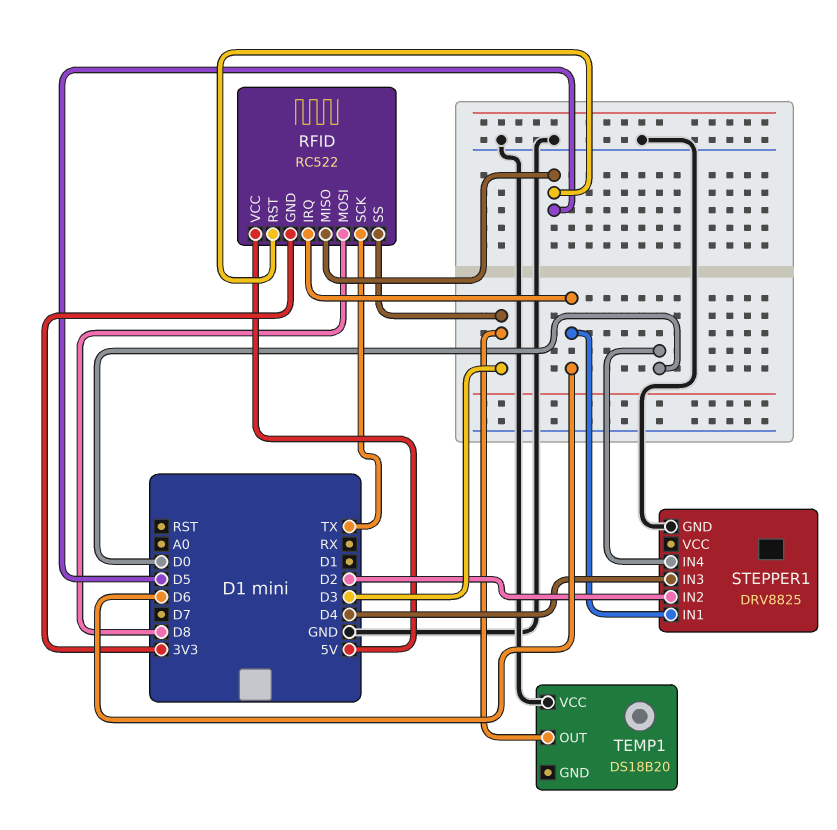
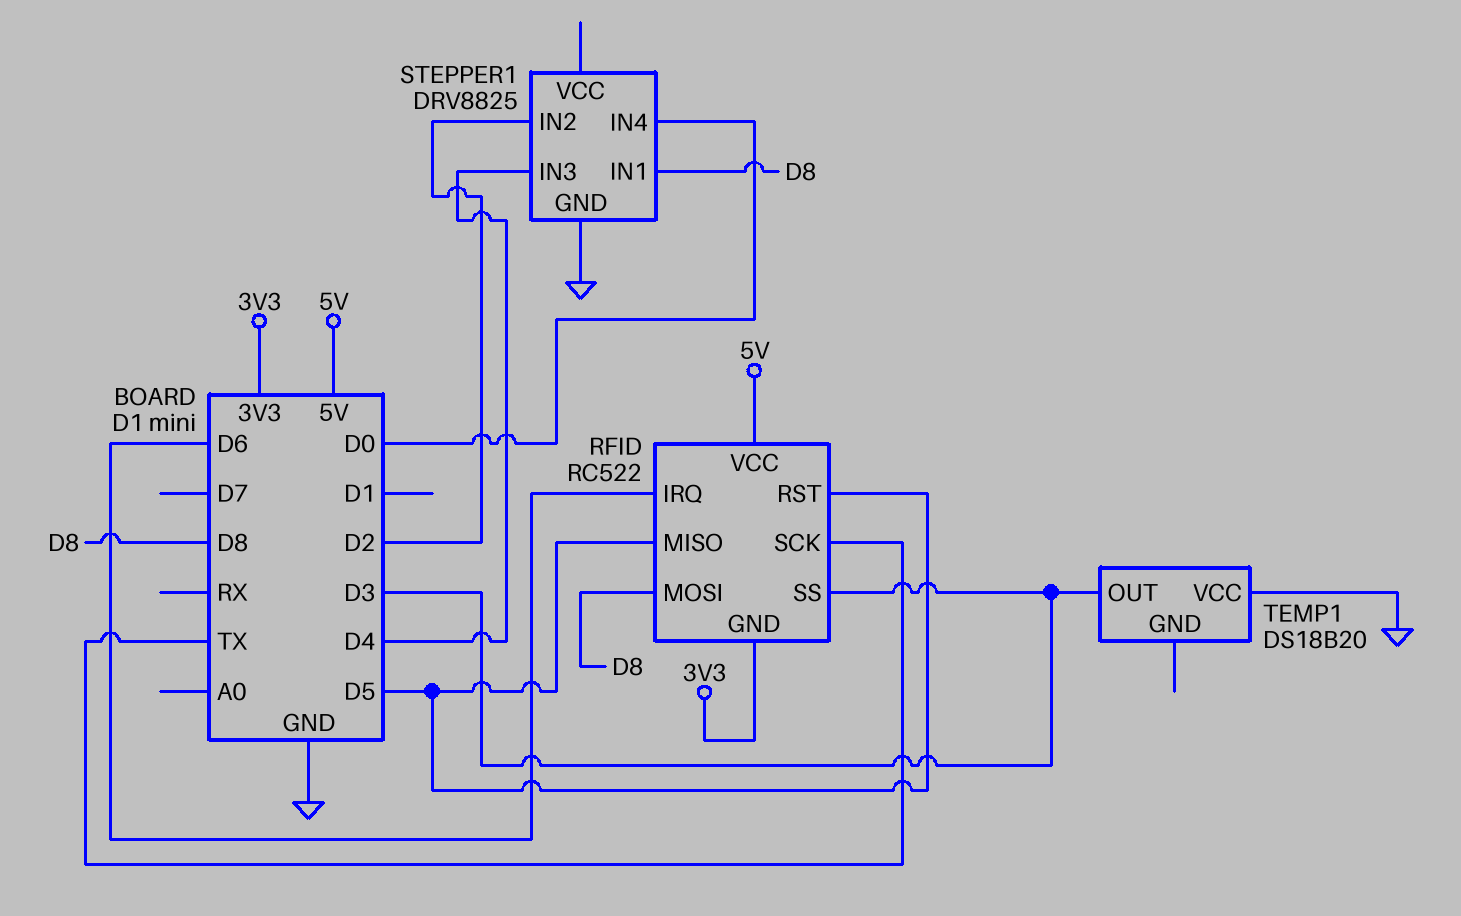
STEPPER1 pin IN1: D6 -> D8

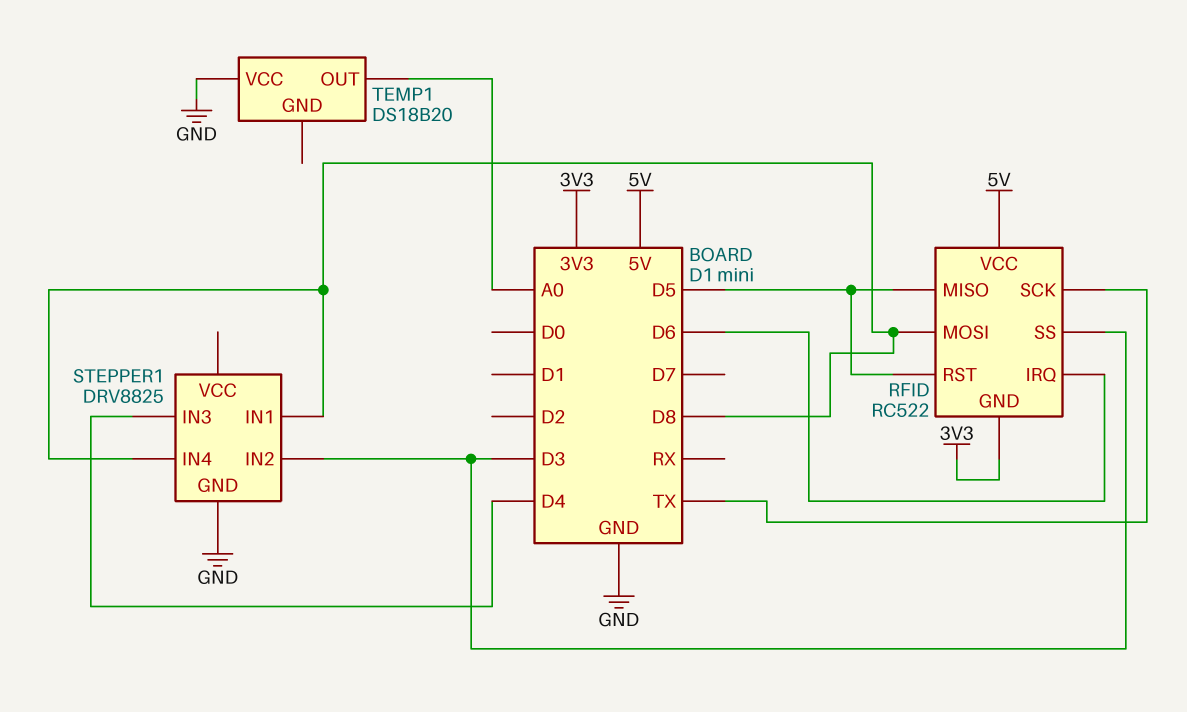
STEPPER1 pin IN2: D2 -> D3
STEPPER1 pin IN4: D0 -> D8
TEMP1 pin OUT: D3 -> A0

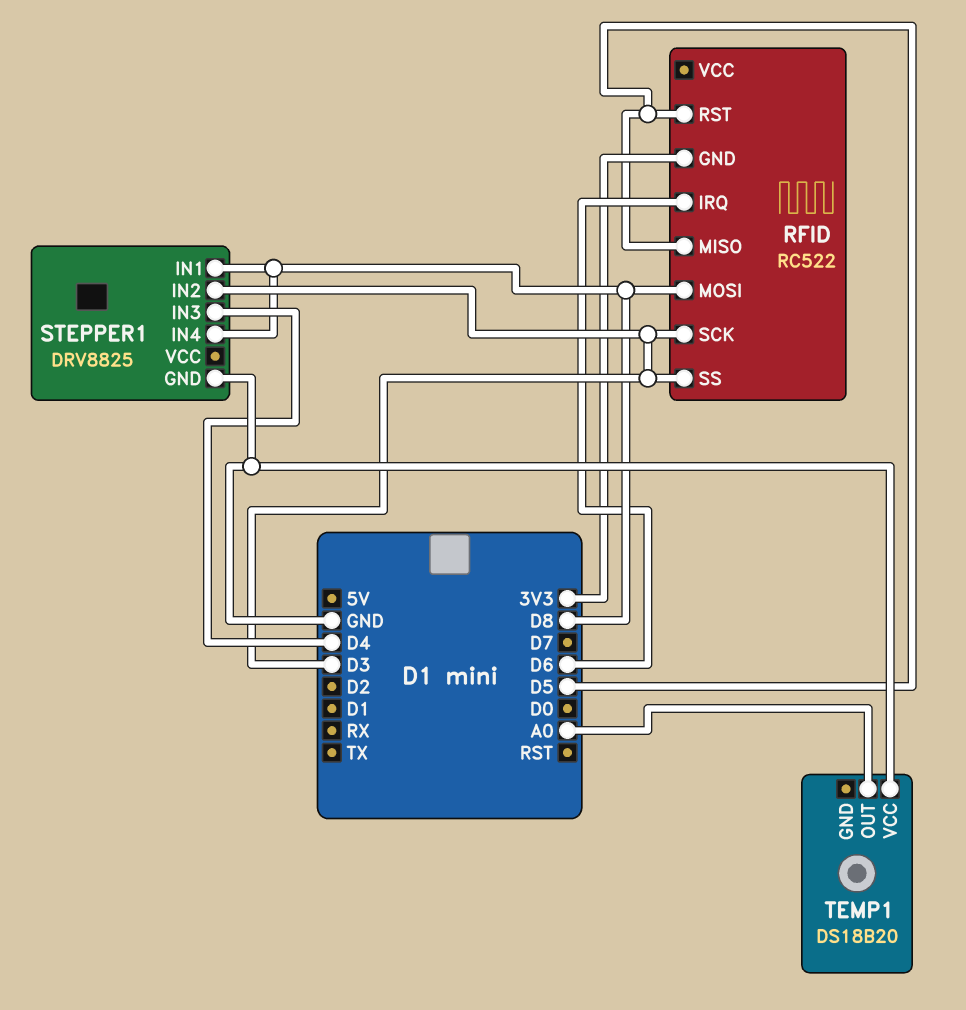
RFID pin SCK: TX -> D3
RFID pin VCC: 5V -> none

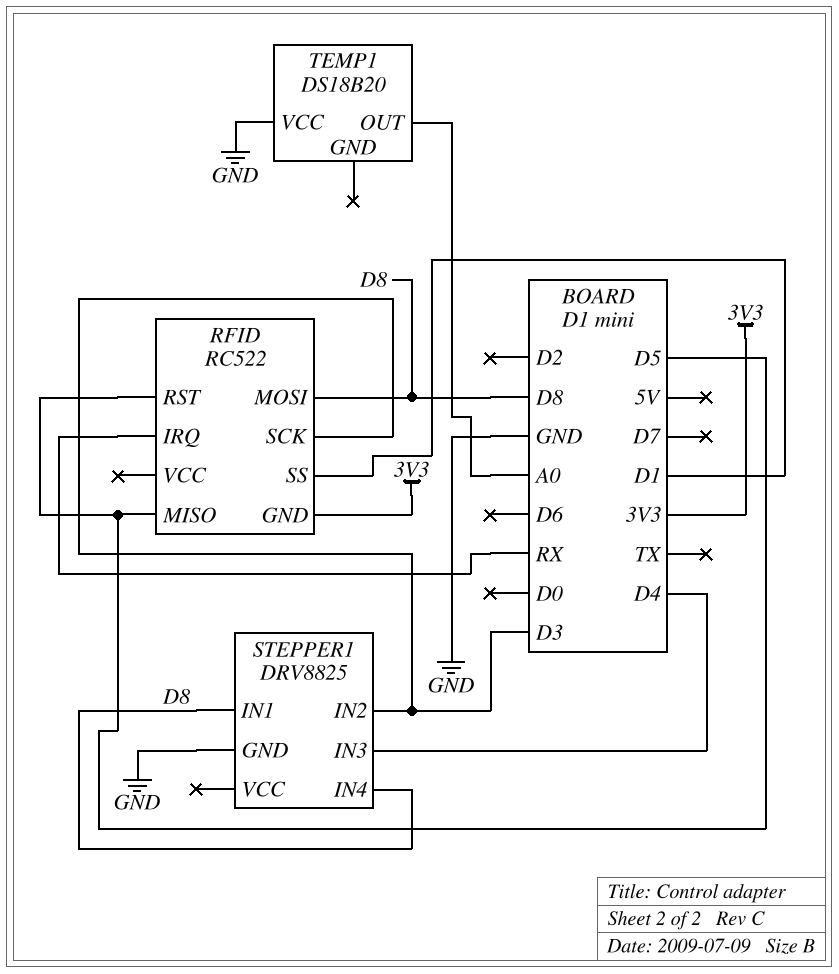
RFID pin IRQ: D6 -> RX
RFID pin SS: D3 -> D1

